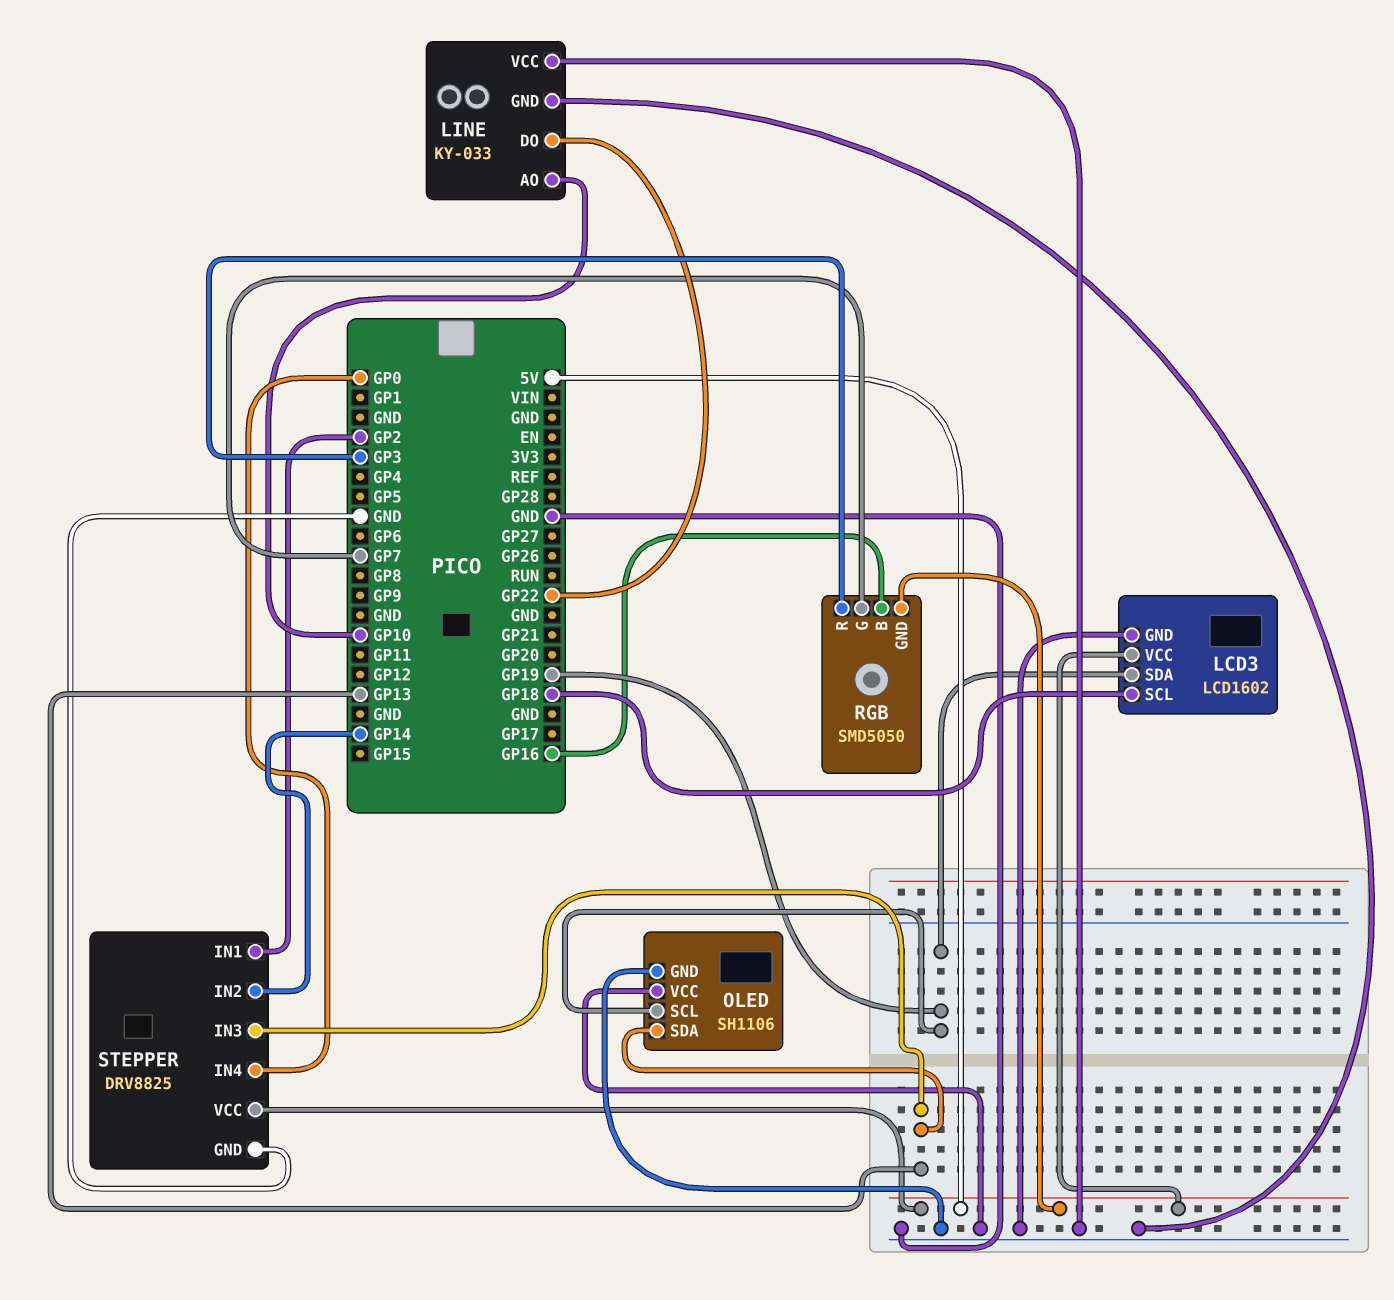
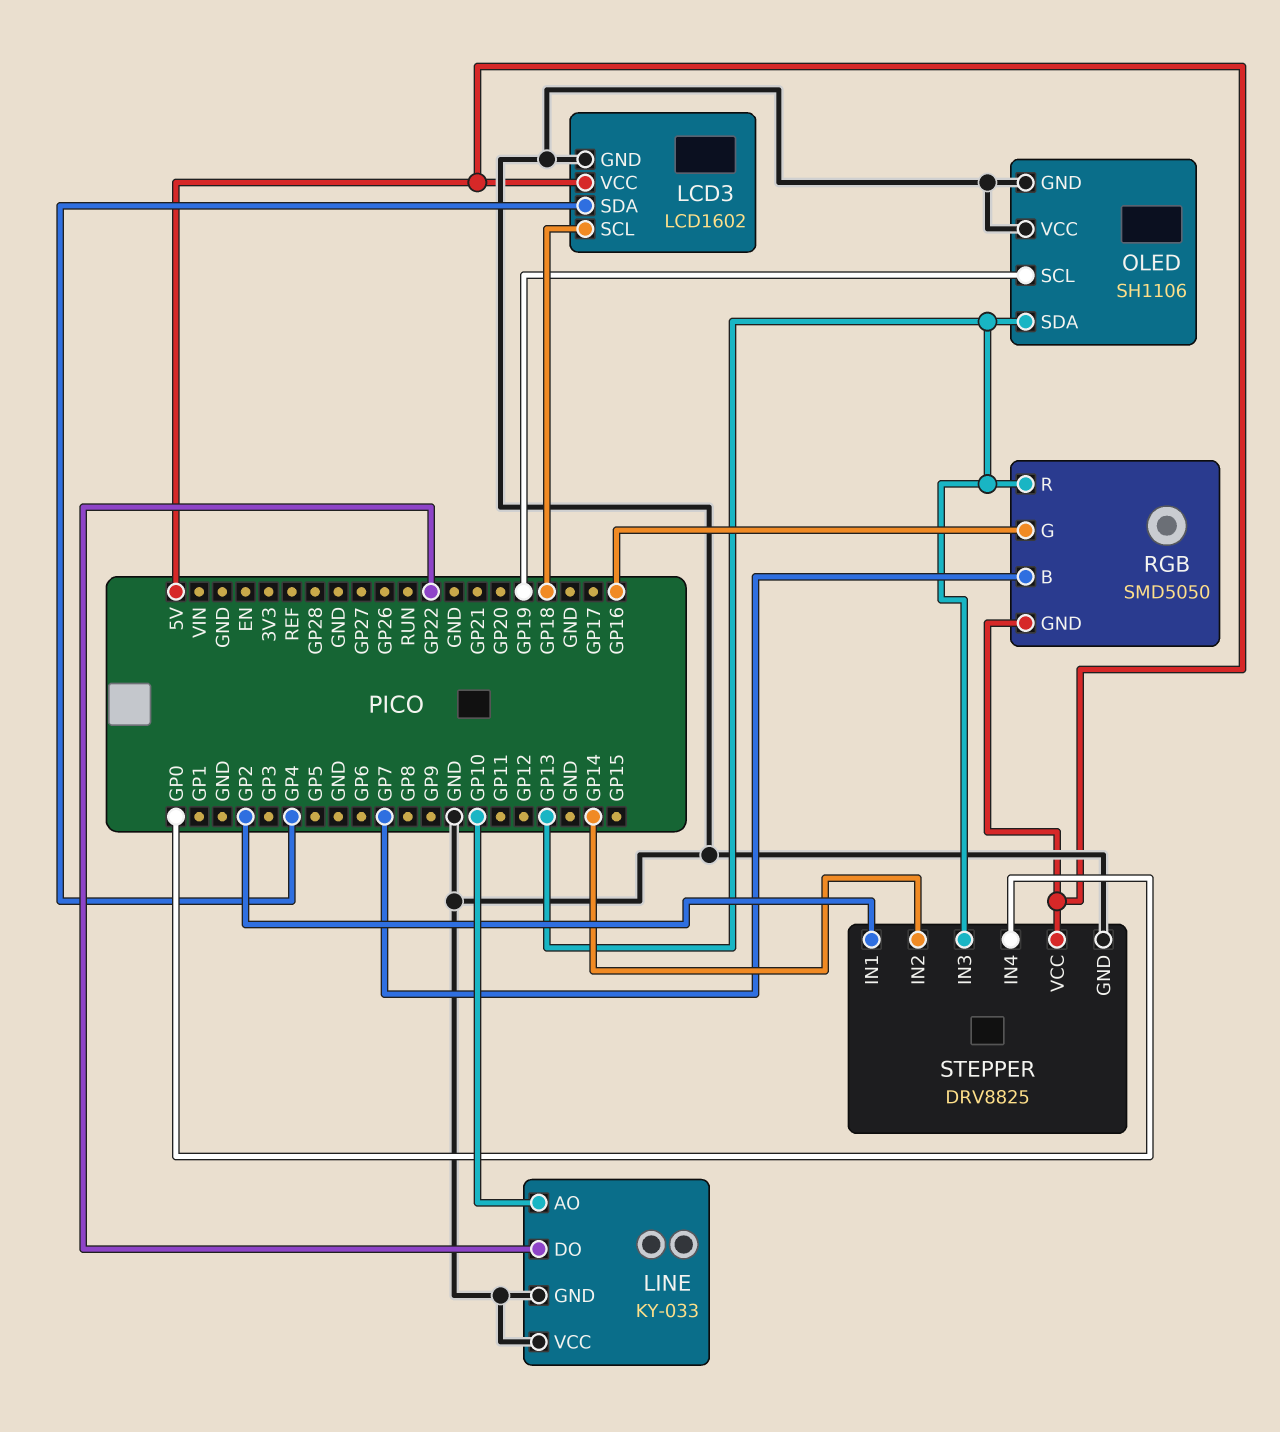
LCD3 pin SDA: GP19 -> GP4
RGB pin B: GP16 -> GP7
RGB pin G: GP7 -> GP16
RGB pin R: GP3 -> GP13

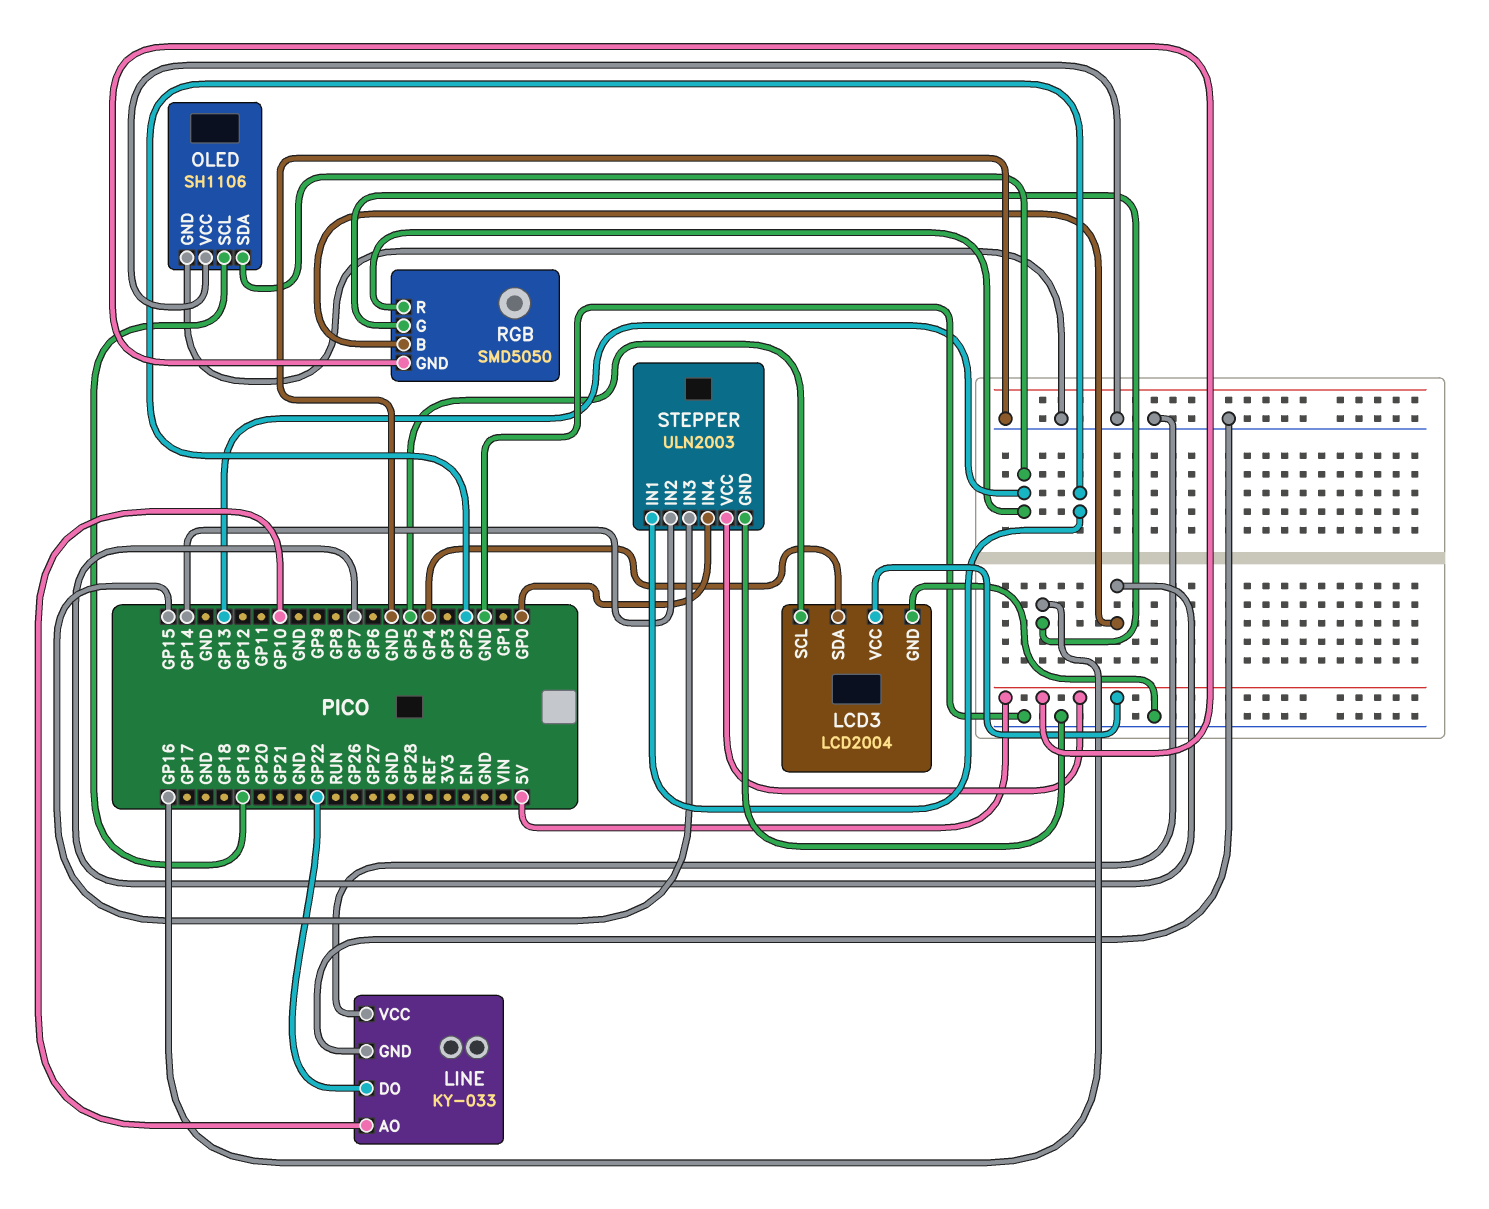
LCD3: LCD1602 -> LCD2004
LCD3 pin SCL: GP18 -> GP5
STEPPER: DRV8825 -> ULN2003
STEPPER pin IN3: GP13 -> GP15

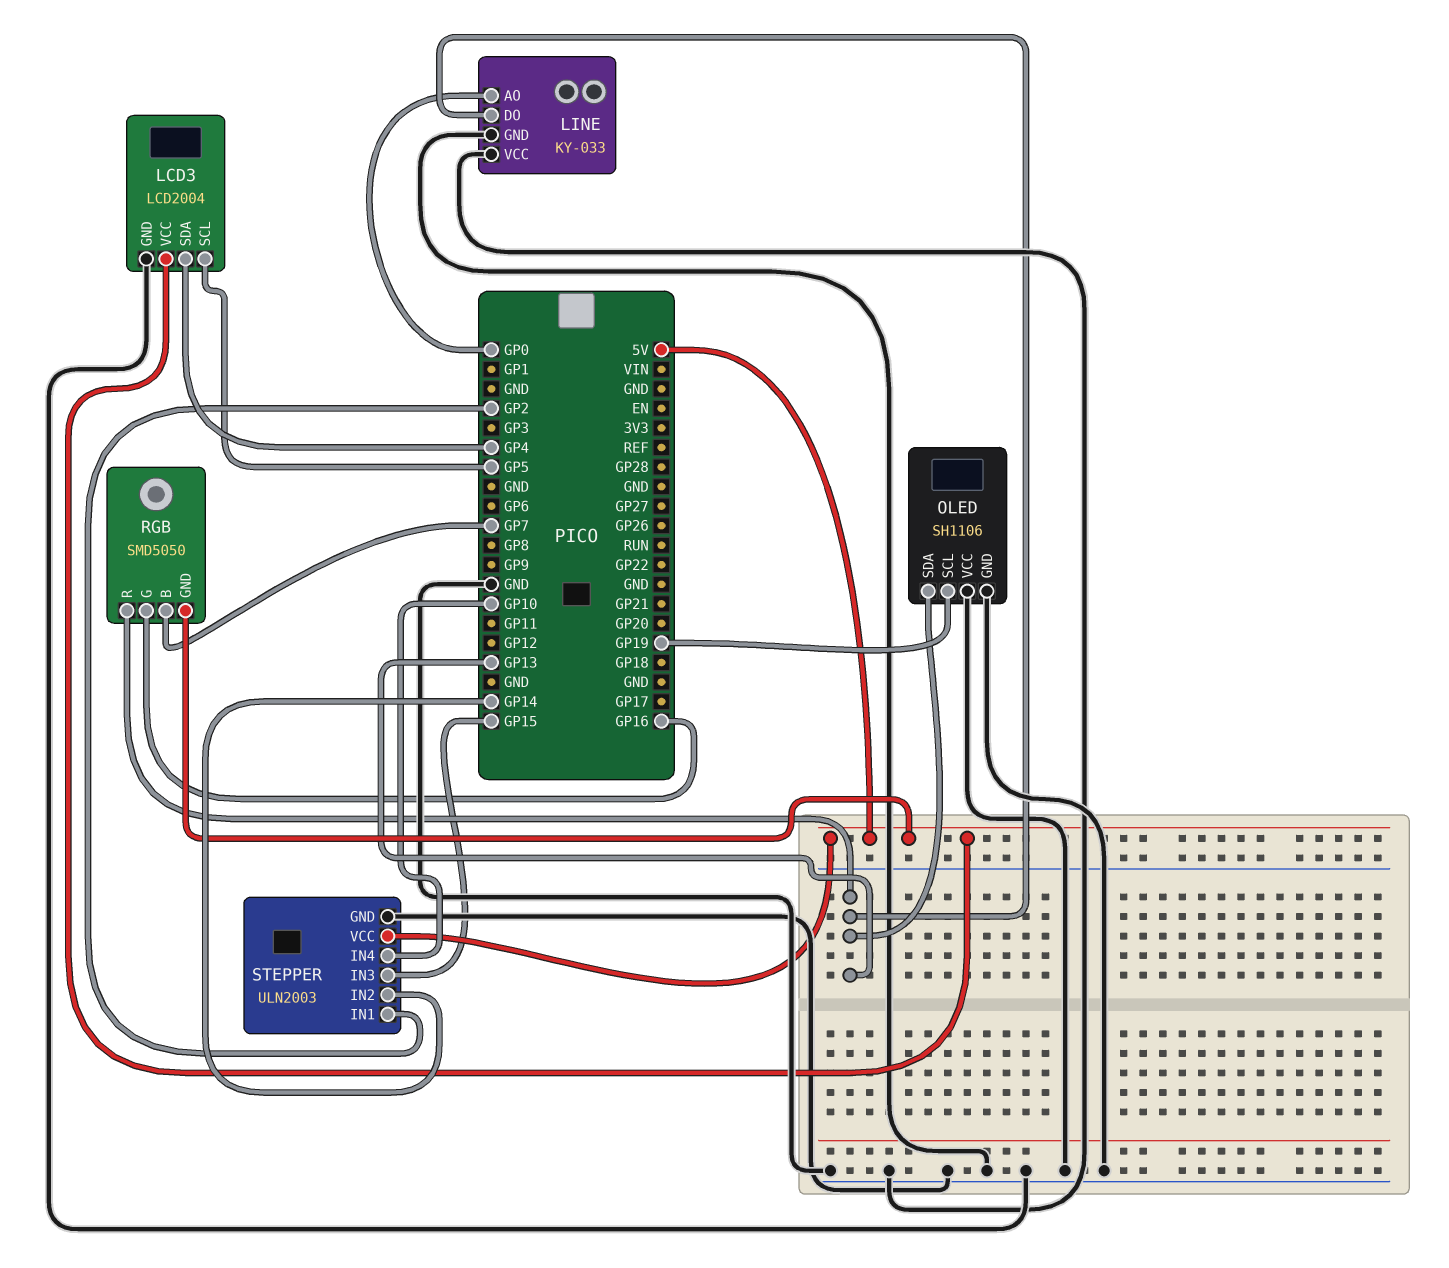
LINE pin AO: GP10 -> GP0
LINE pin DO: GP22 -> GP13
STEPPER pin IN4: GP0 -> GP10

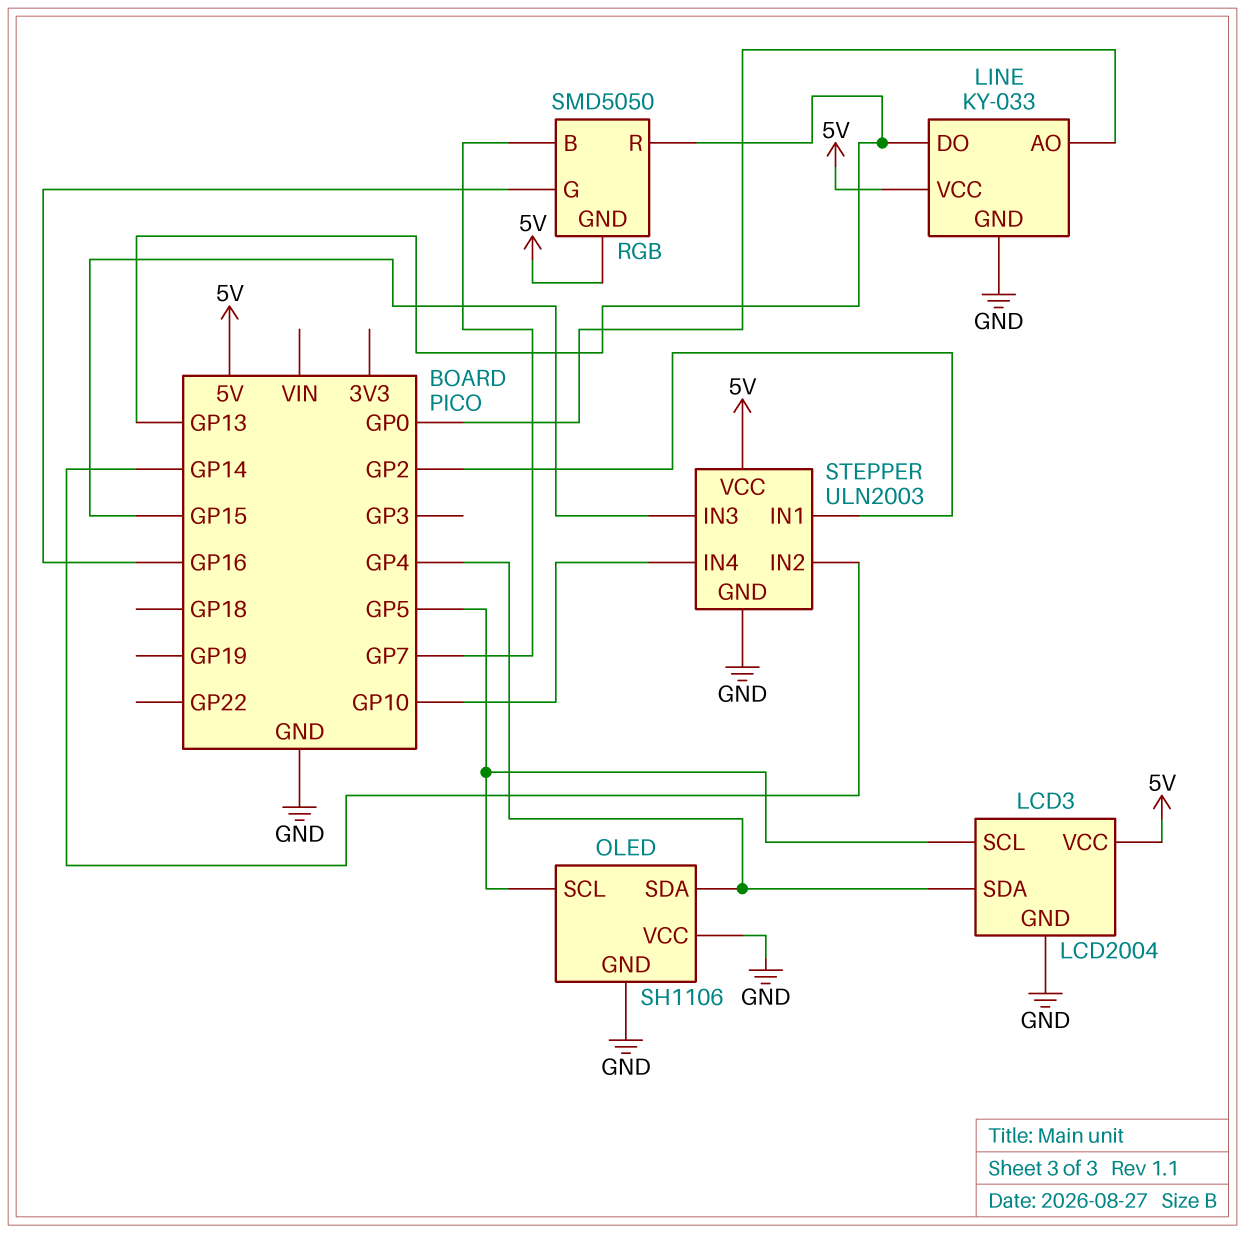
LINE pin VCC: GND -> 5V
OLED pin SCL: GP19 -> GP5
OLED pin SDA: GP13 -> GP4

